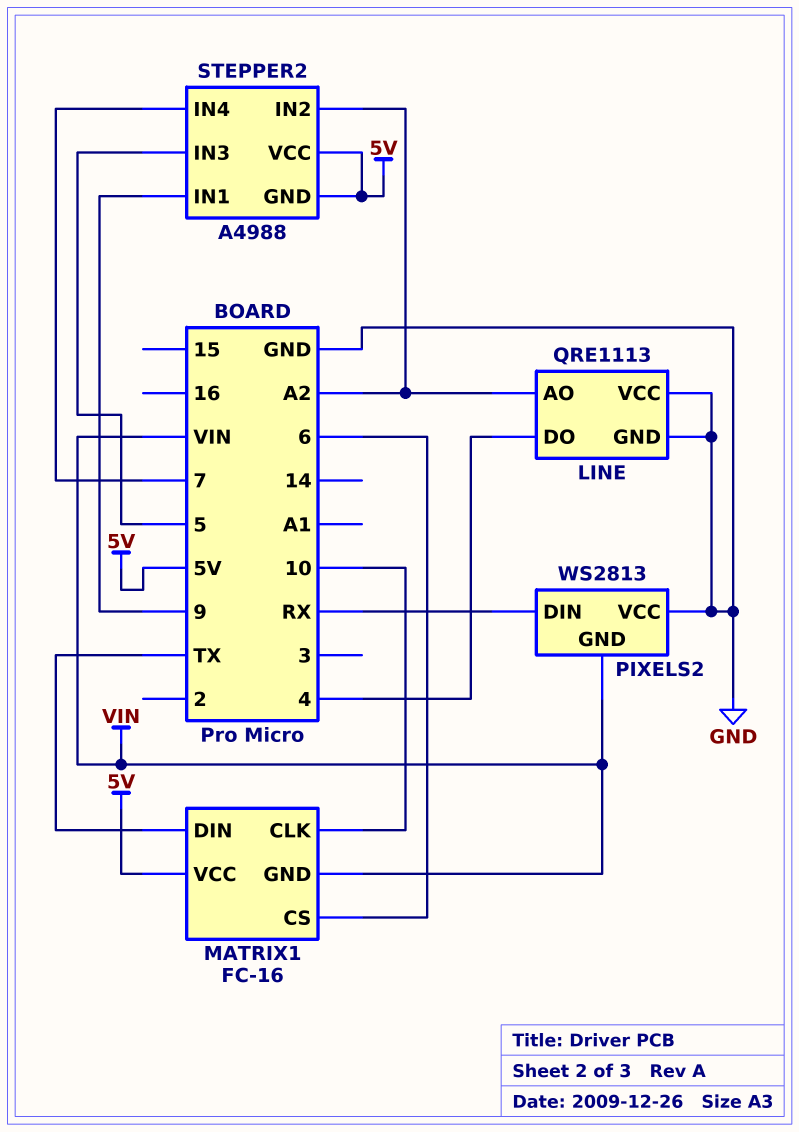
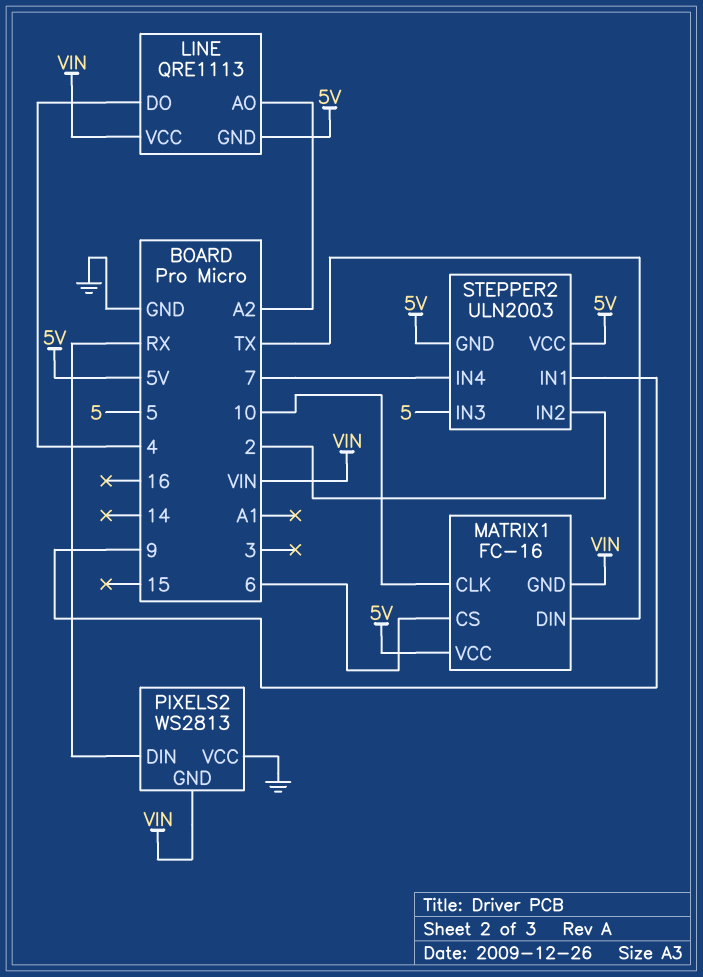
LINE pin GND: GND -> 5V
LINE pin VCC: GND -> VIN
STEPPER2: A4988 -> ULN2003
STEPPER2 pin IN2: A2 -> 2

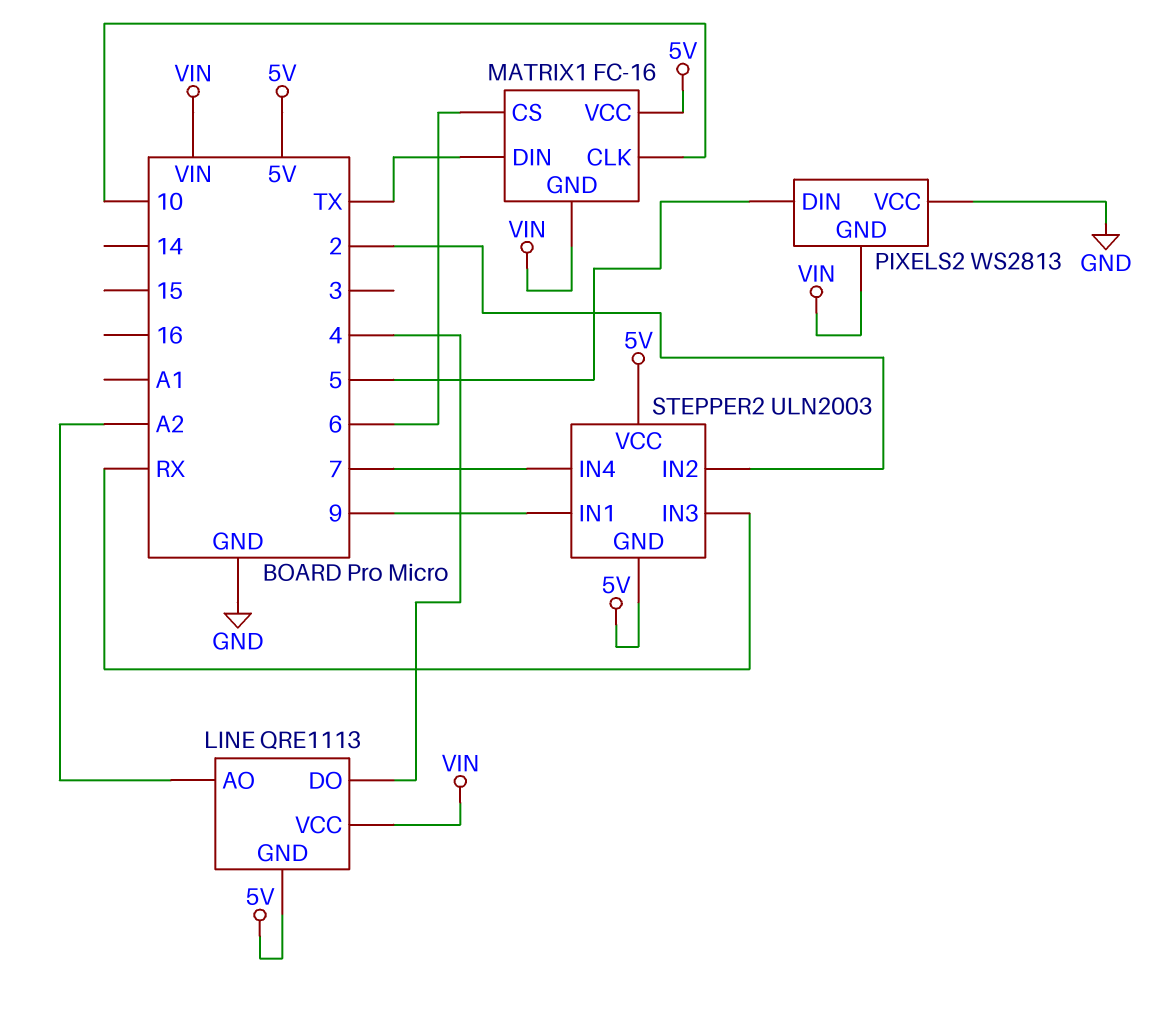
PIXELS2 pin DIN: RX -> 5
STEPPER2 pin IN3: 5 -> RX

